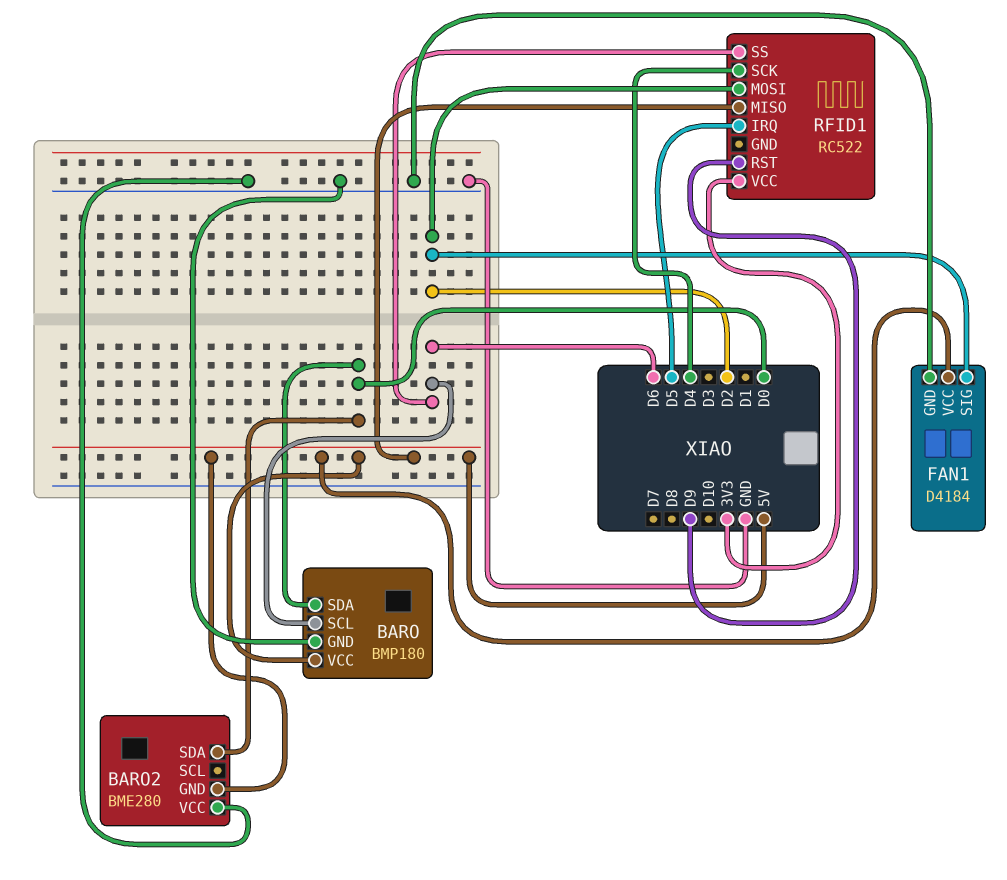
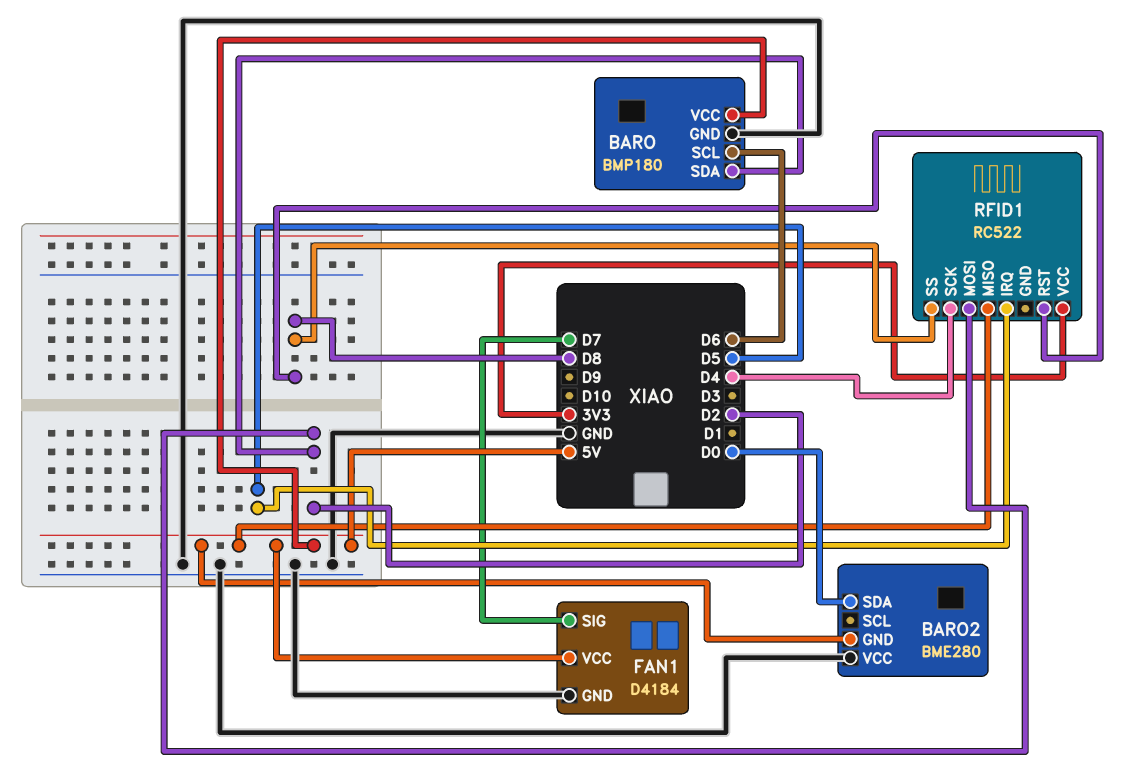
BARO pin SDA: D0 -> D2
FAN1 pin SIG: D2 -> D7
RFID1 pin RST: D9 -> D8
RFID1 pin SS: D6 -> D8

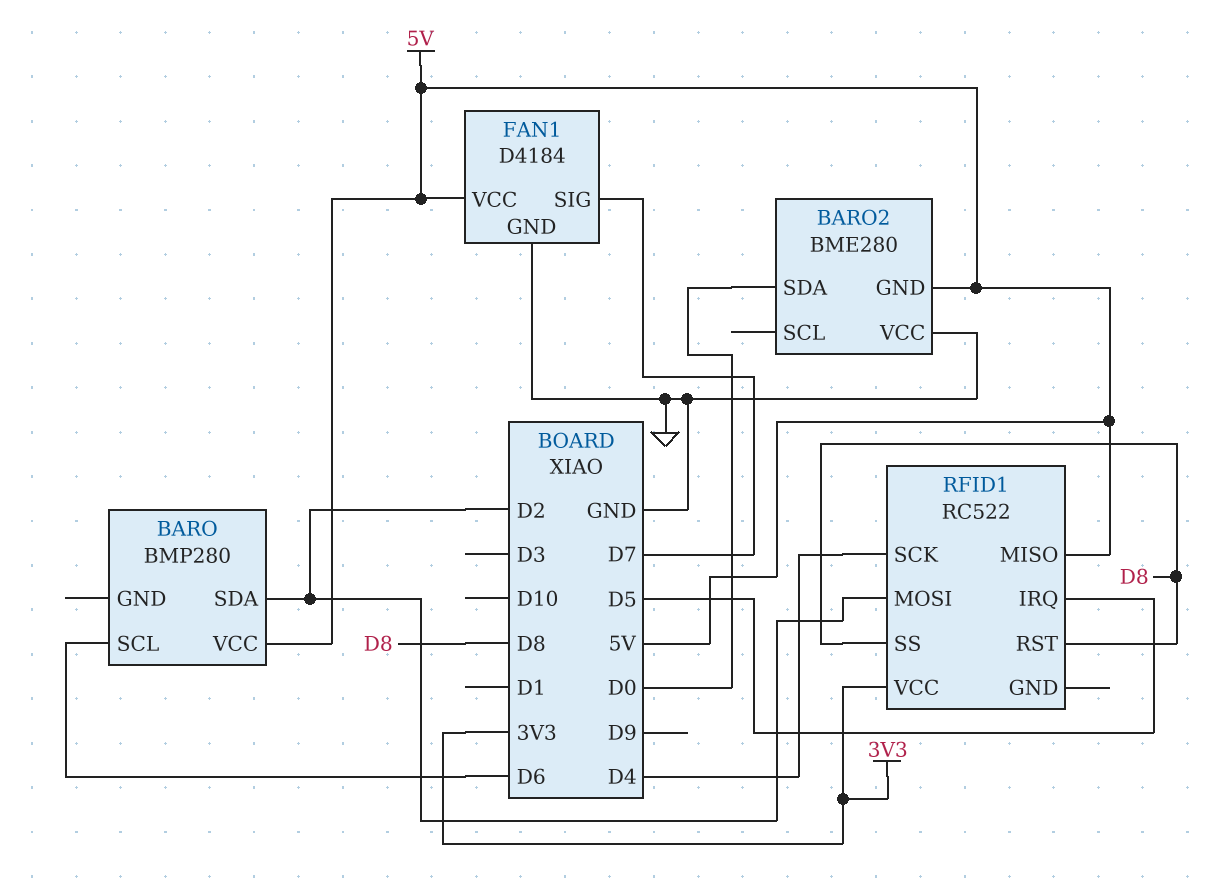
BARO: BMP180 -> BMP280
BARO pin GND: GND -> none

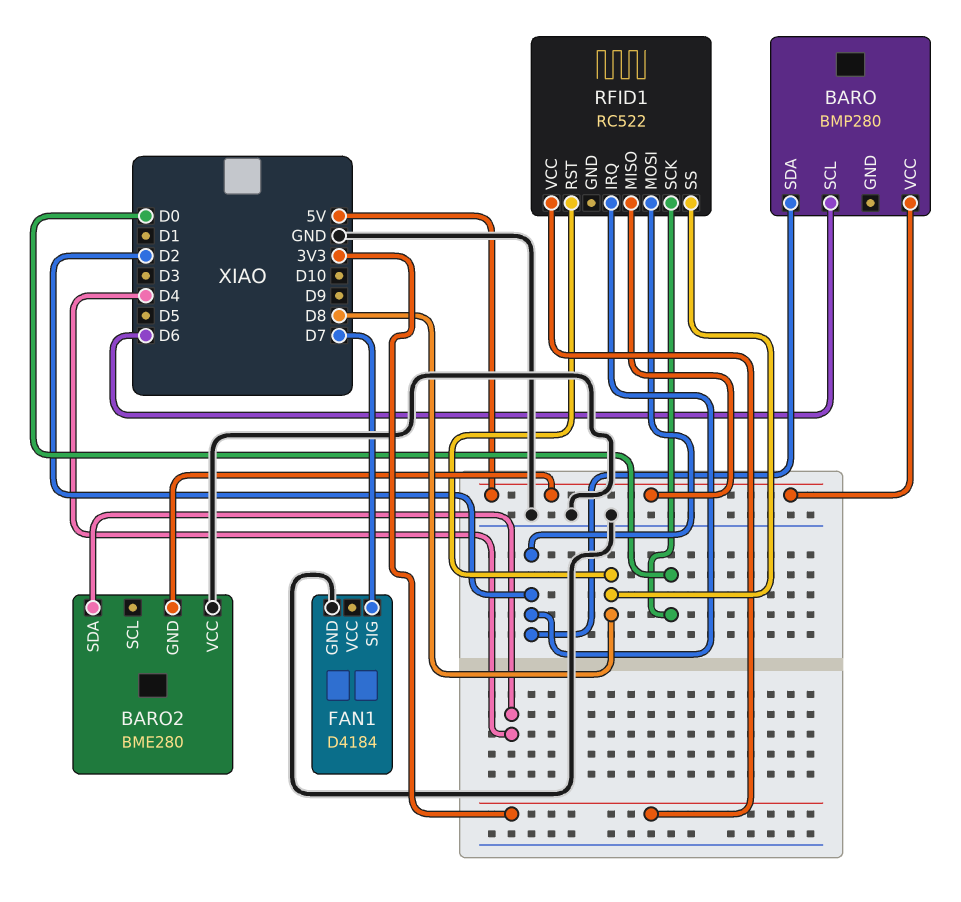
BARO2 pin SDA: D0 -> D4
FAN1 pin VCC: 5V -> none
RFID1 pin IRQ: D5 -> D2
RFID1 pin SCK: D4 -> D0

